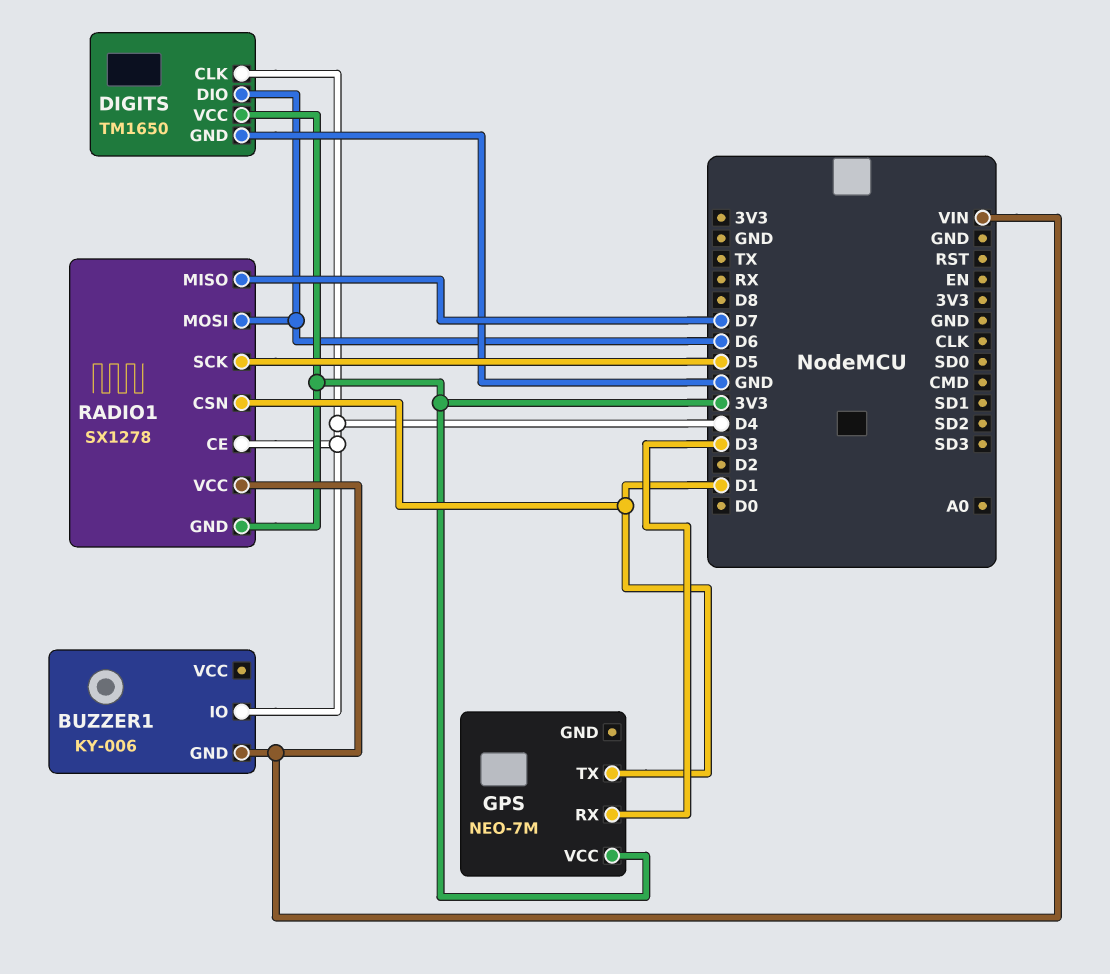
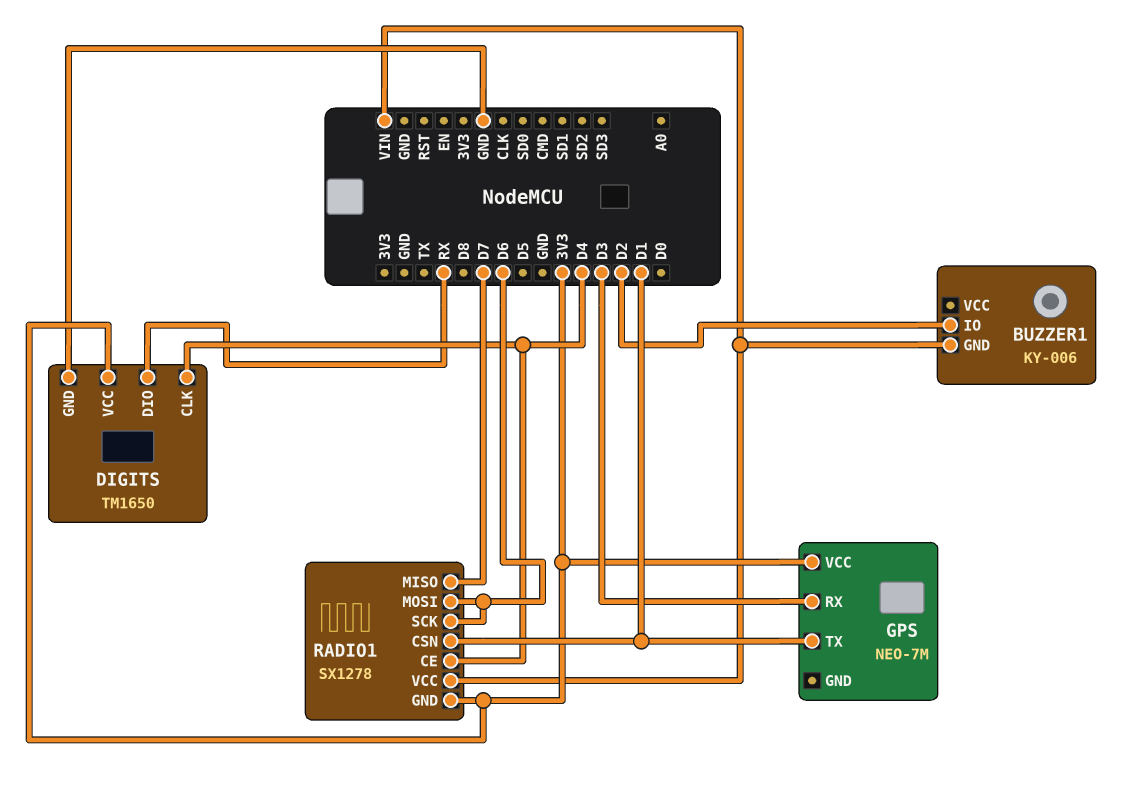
BUZZER1 pin IO: D4 -> D2
DIGITS pin DIO: D6 -> RX
RADIO1 pin SCK: D5 -> D6

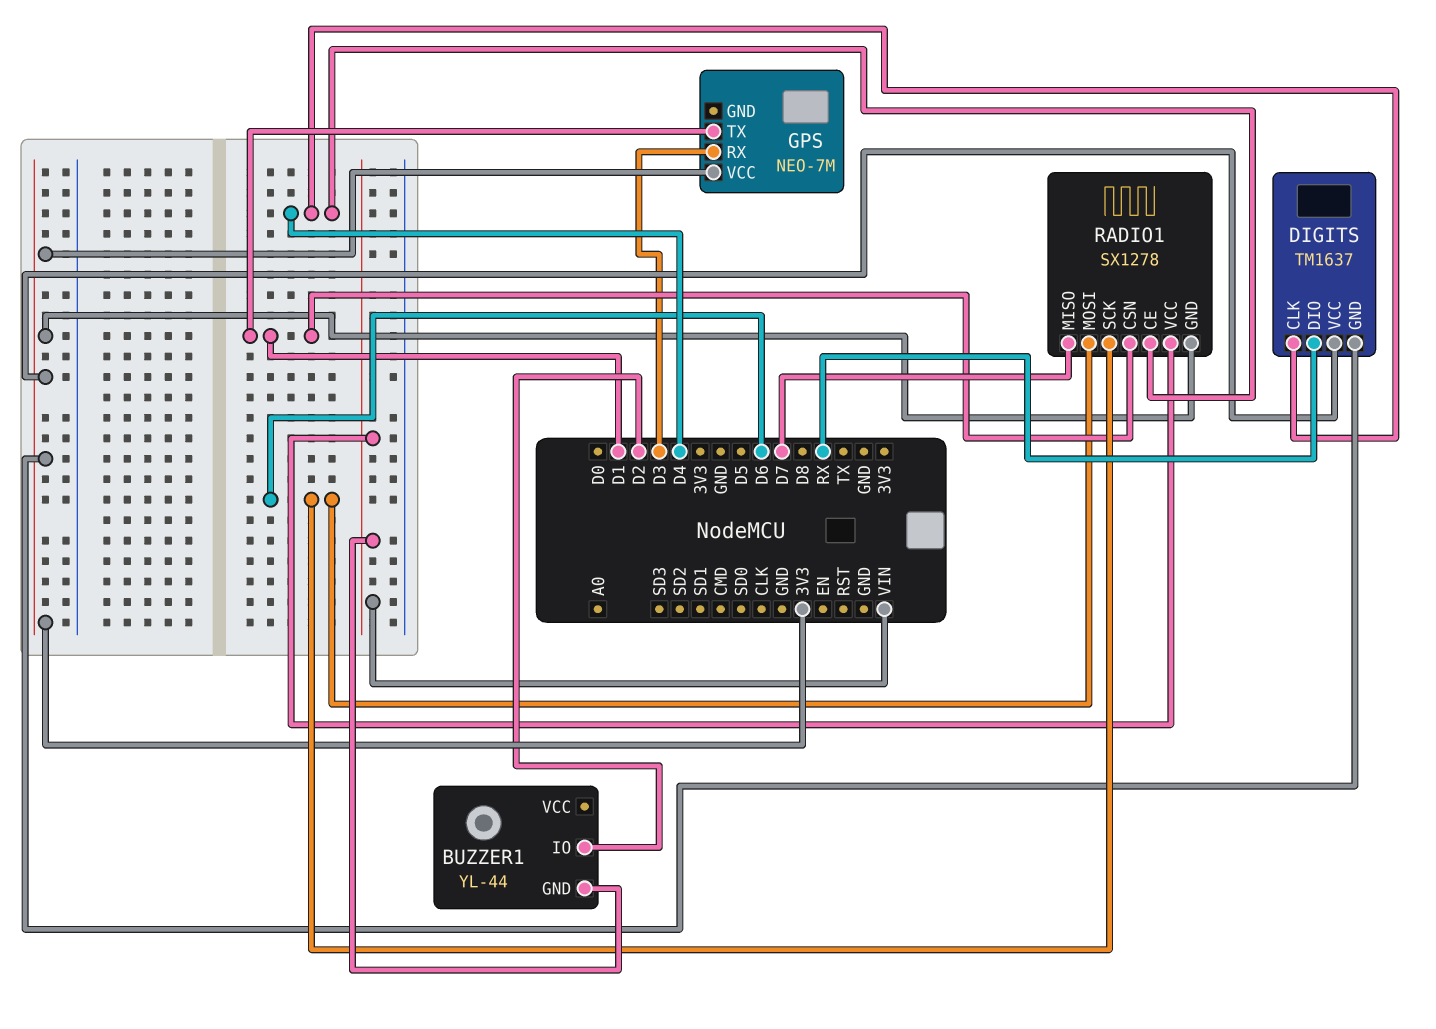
BUZZER1: KY-006 -> YL-44
DIGITS: TM1650 -> TM1637
DIGITS pin GND: GND -> 3V3

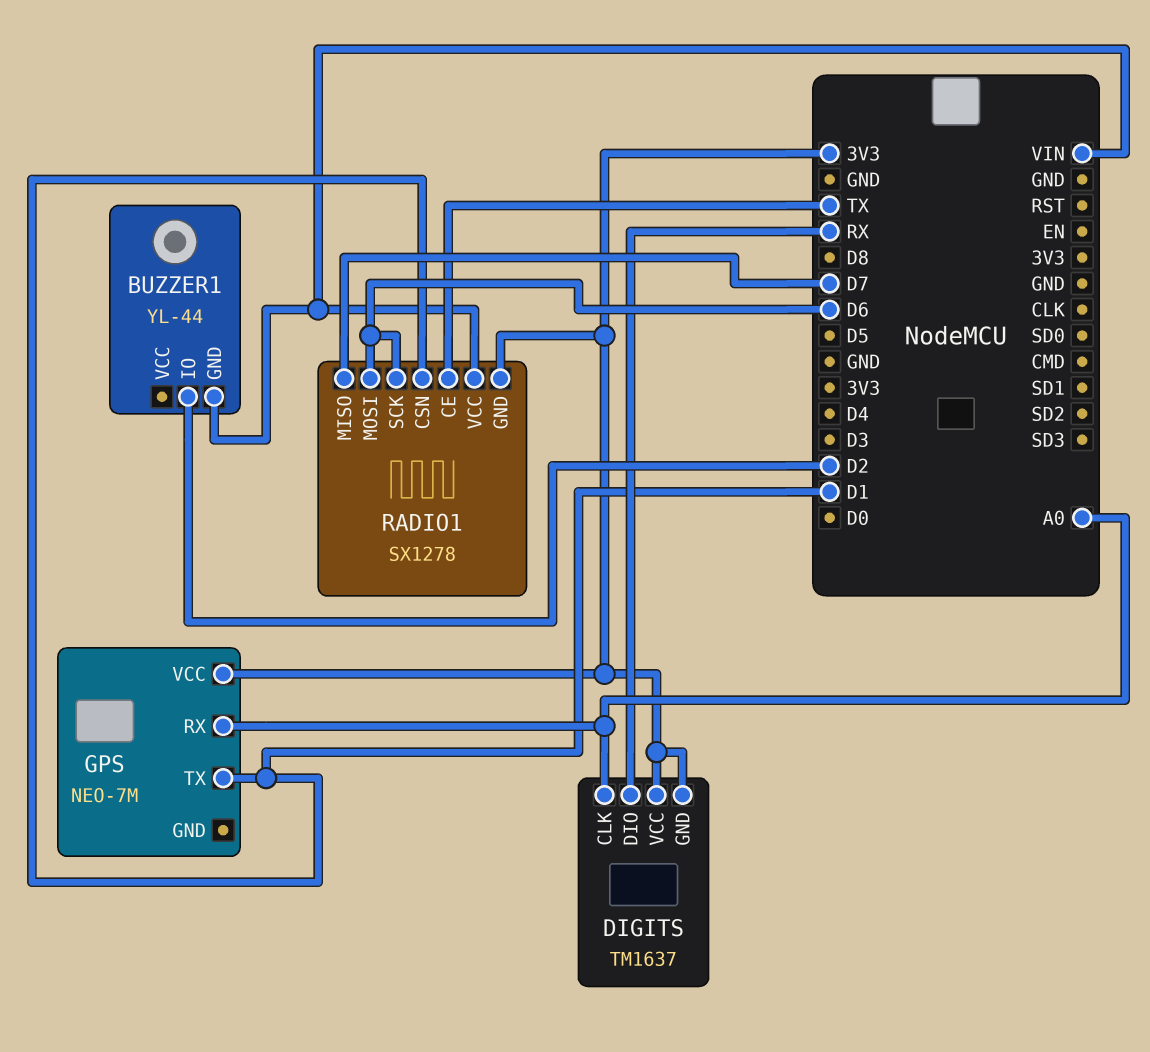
DIGITS pin CLK: D4 -> A0
GPS pin RX: D3 -> A0
RADIO1 pin CE: D4 -> TX

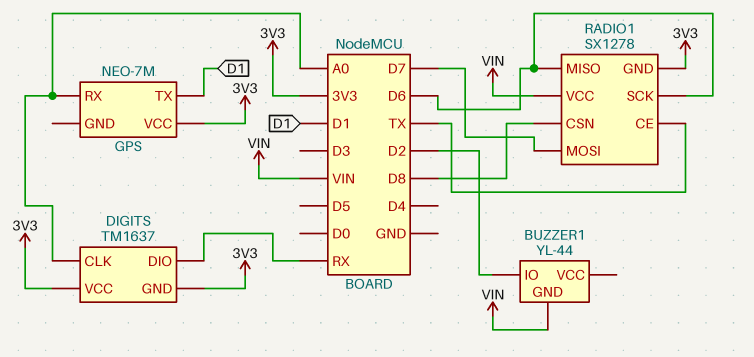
RADIO1 pin CSN: D1 -> D8
RADIO1 pin MISO: D7 -> D6
RADIO1 pin MOSI: D6 -> D7

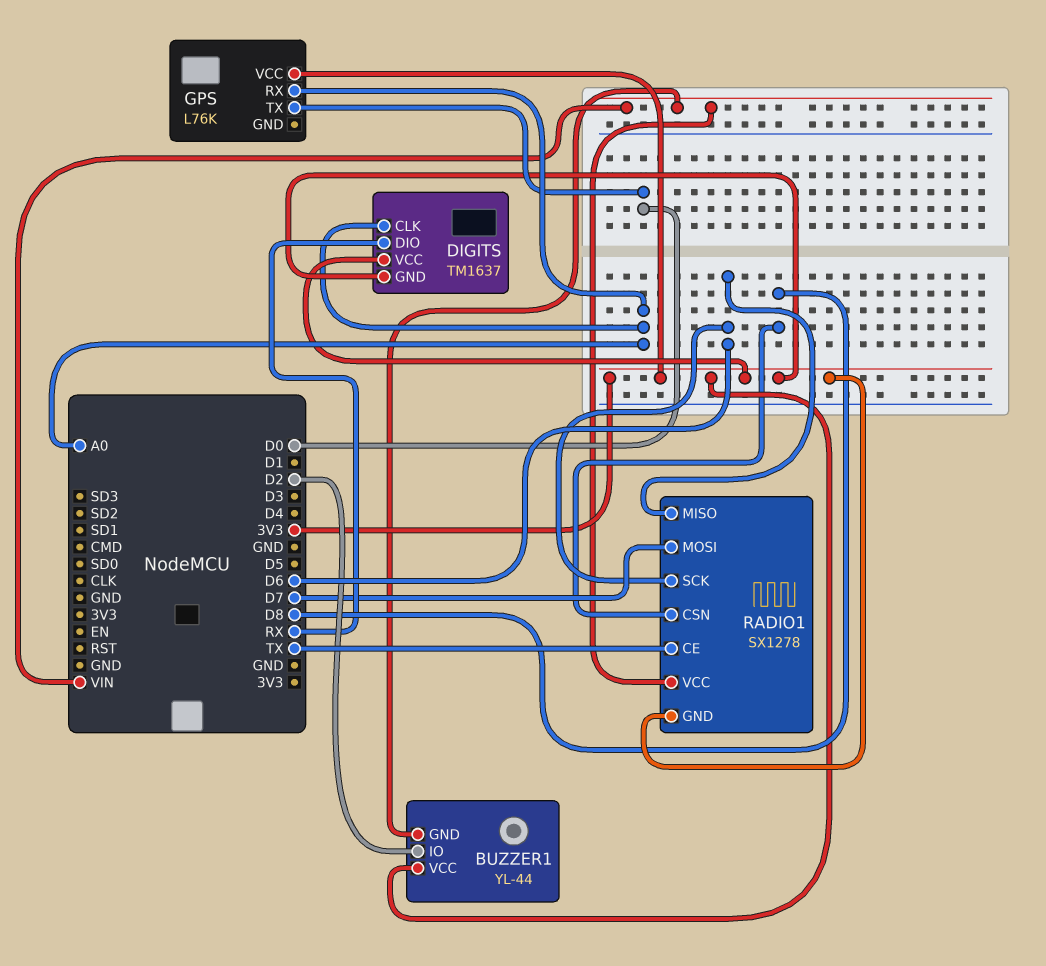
BUZZER1 pin VCC: none -> 3V3
GPS: NEO-7M -> L76K
GPS pin TX: D1 -> D0

